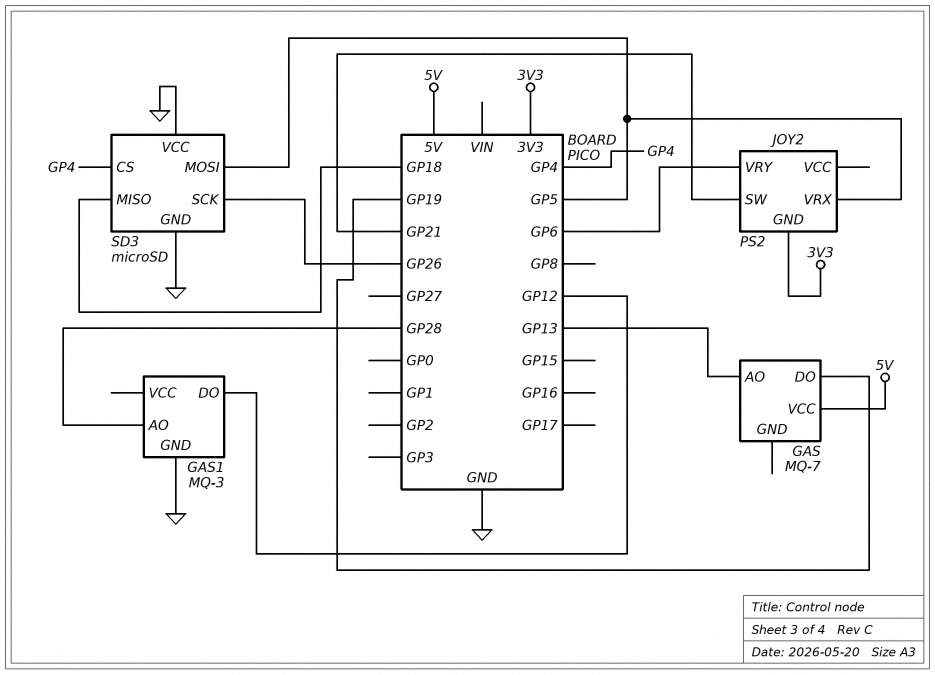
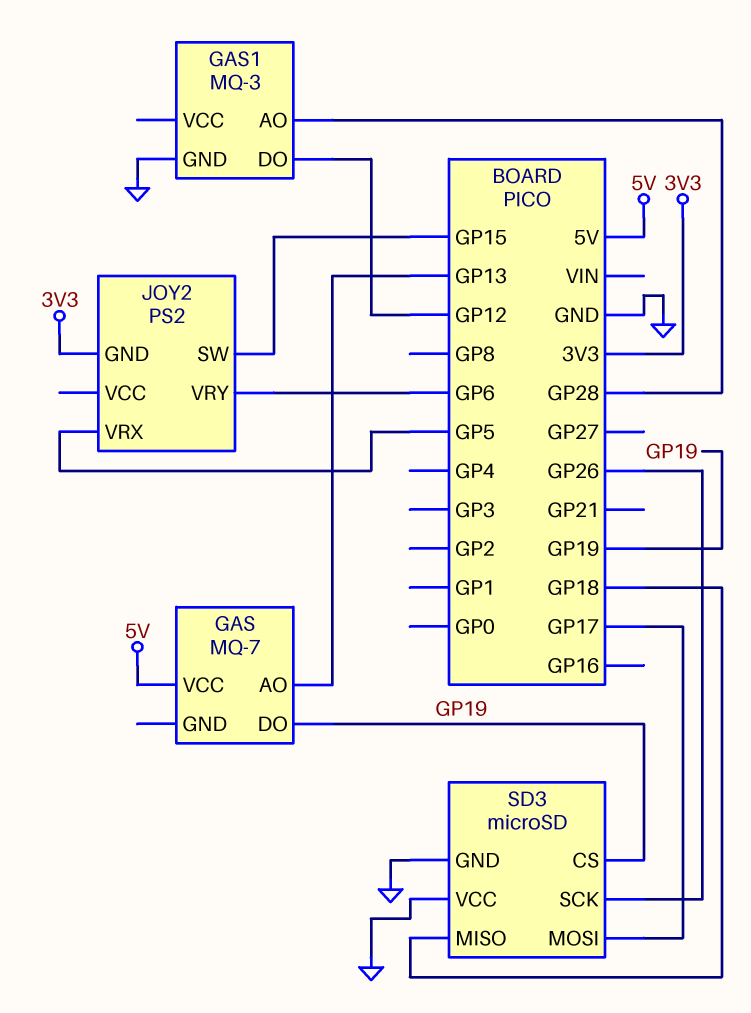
JOY2 pin SW: GP21 -> GP15
SD3 pin CS: GP4 -> GP19
SD3 pin MOSI: GP5 -> GP17

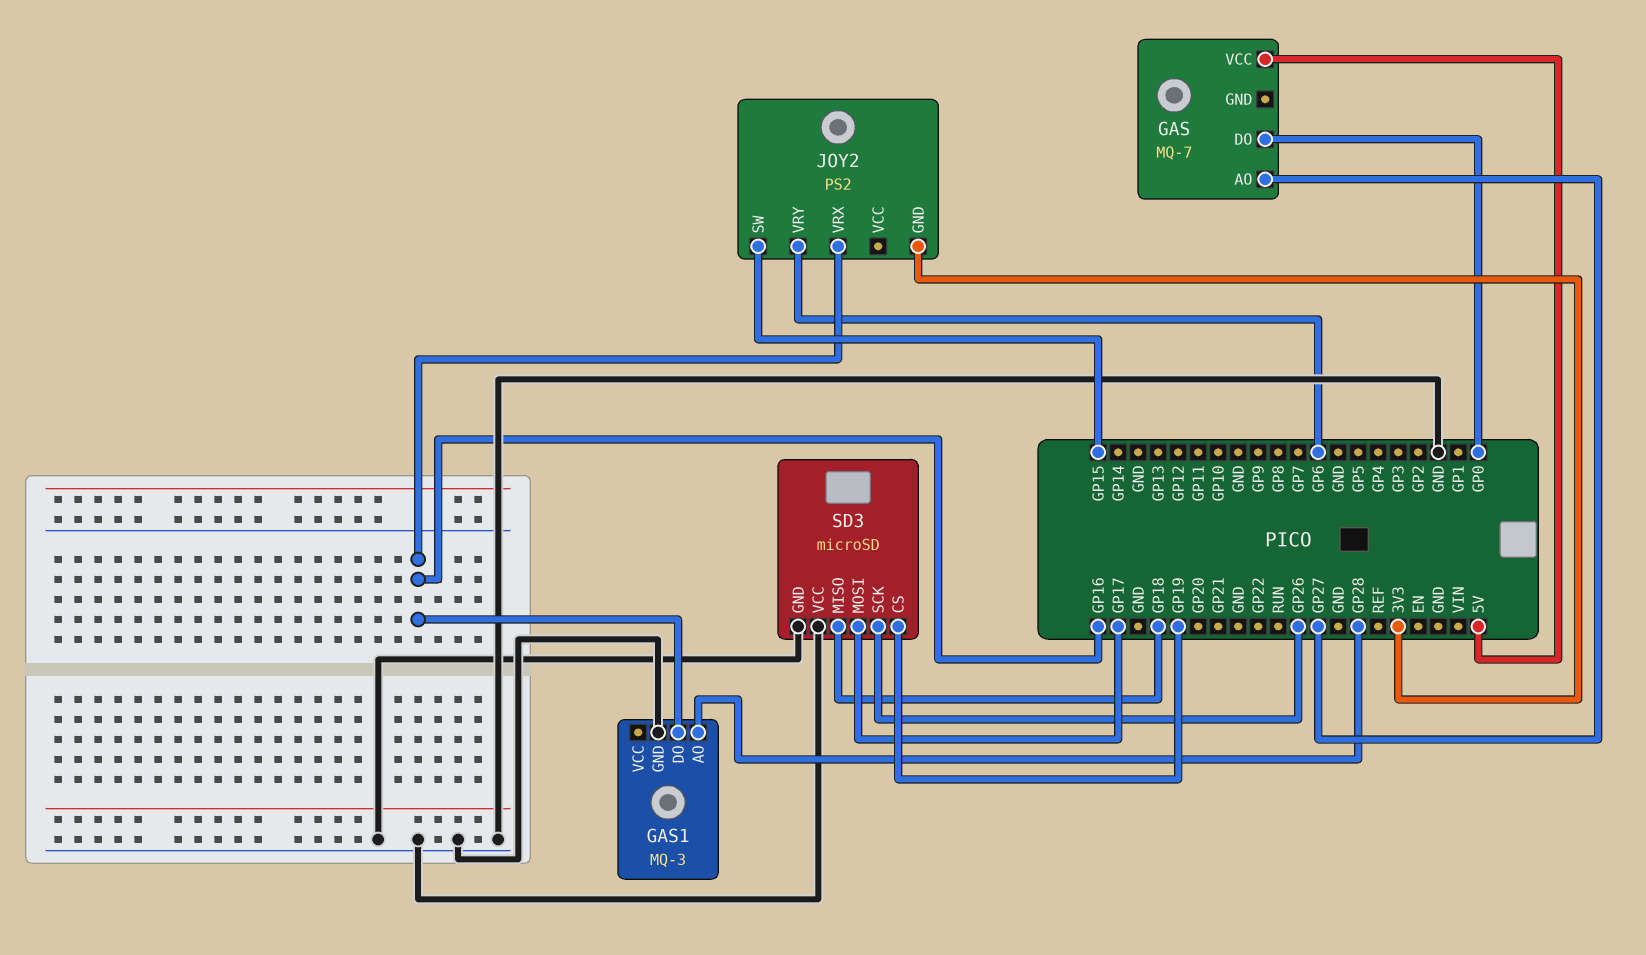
GAS pin AO: GP13 -> GP27
GAS pin DO: GP19 -> GP0
GAS1 pin DO: GP12 -> GP16
JOY2 pin VRX: GP5 -> GP16

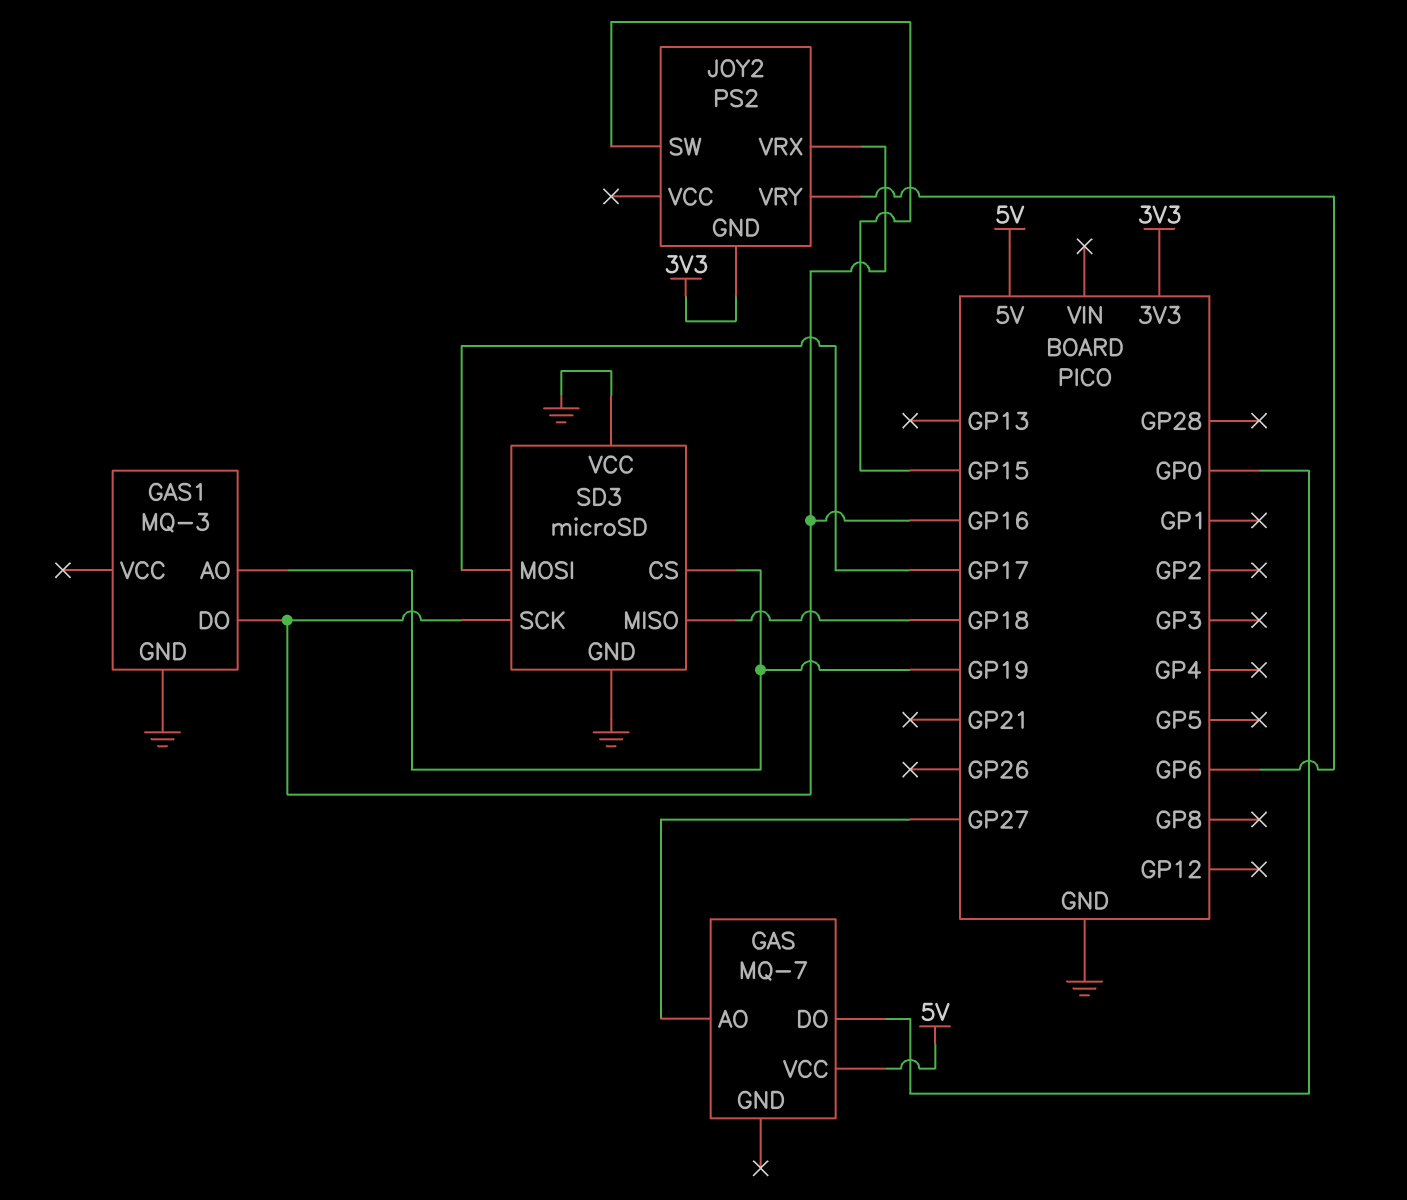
GAS1 pin AO: GP28 -> GP19
SD3 pin SCK: GP26 -> GP16

